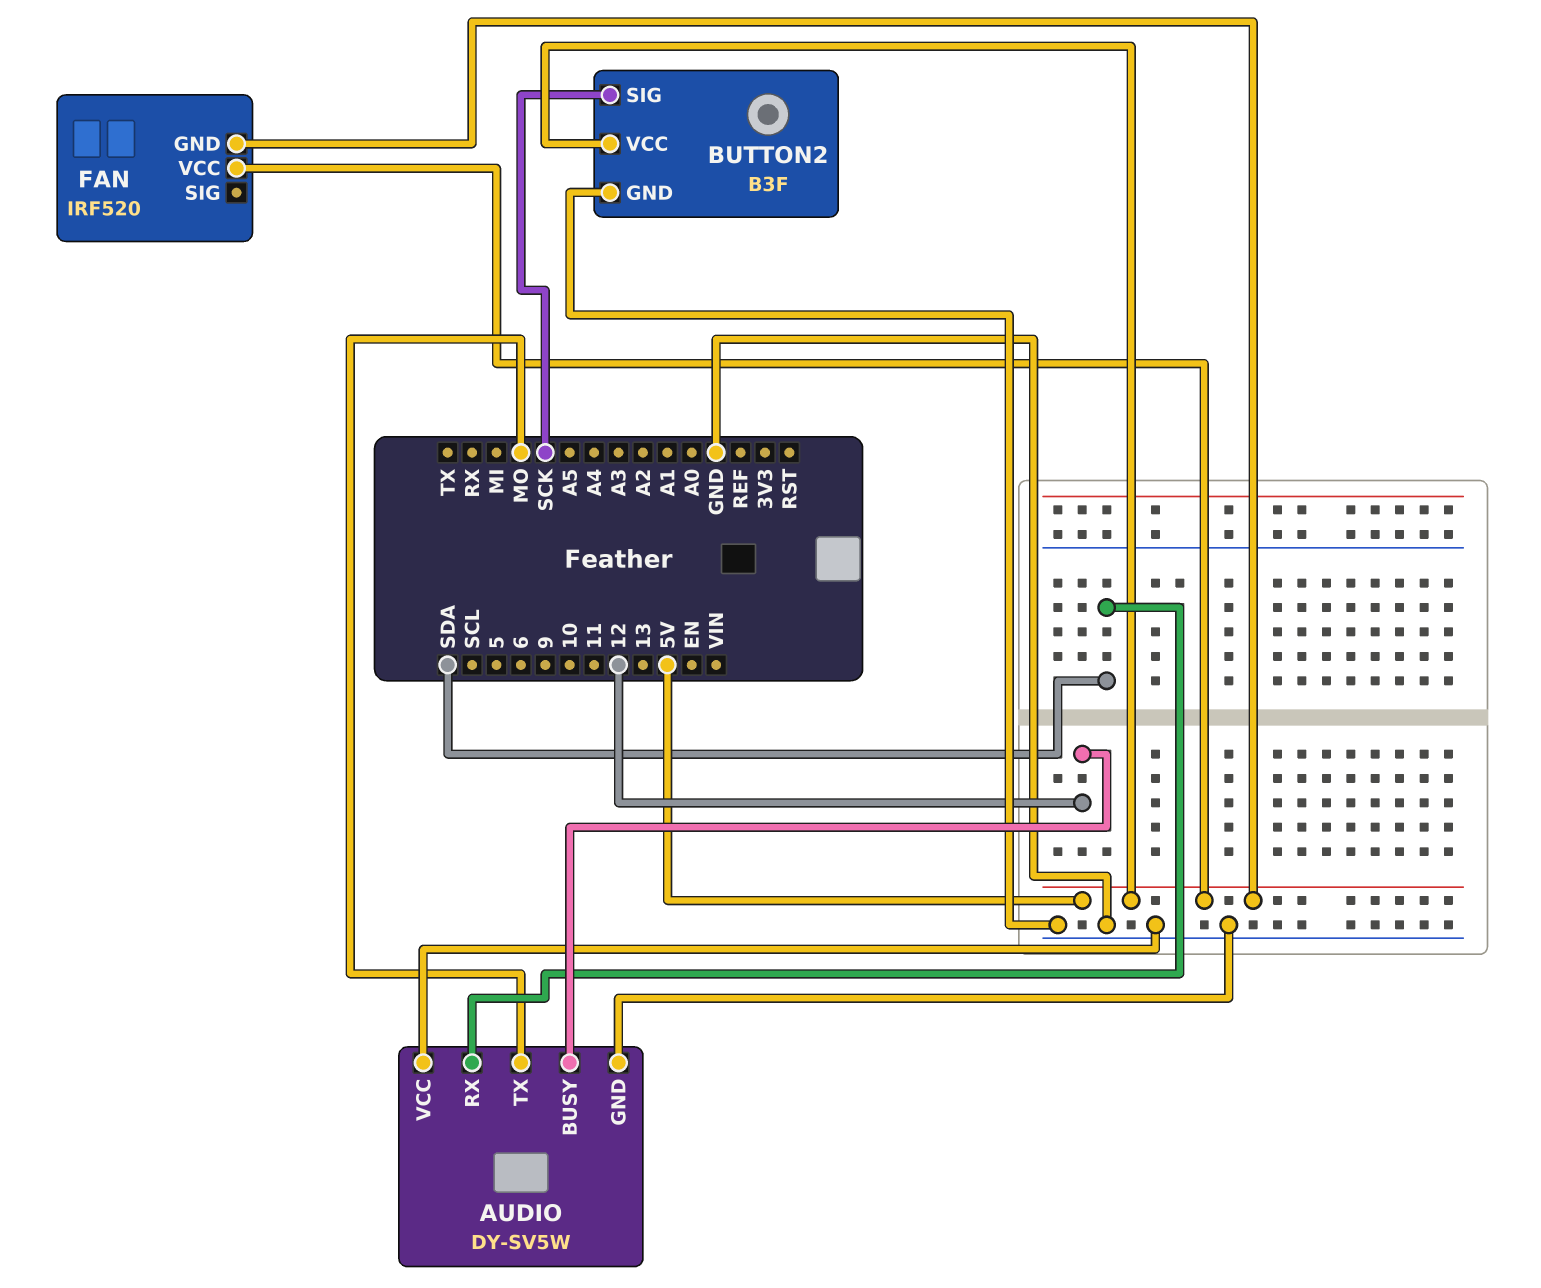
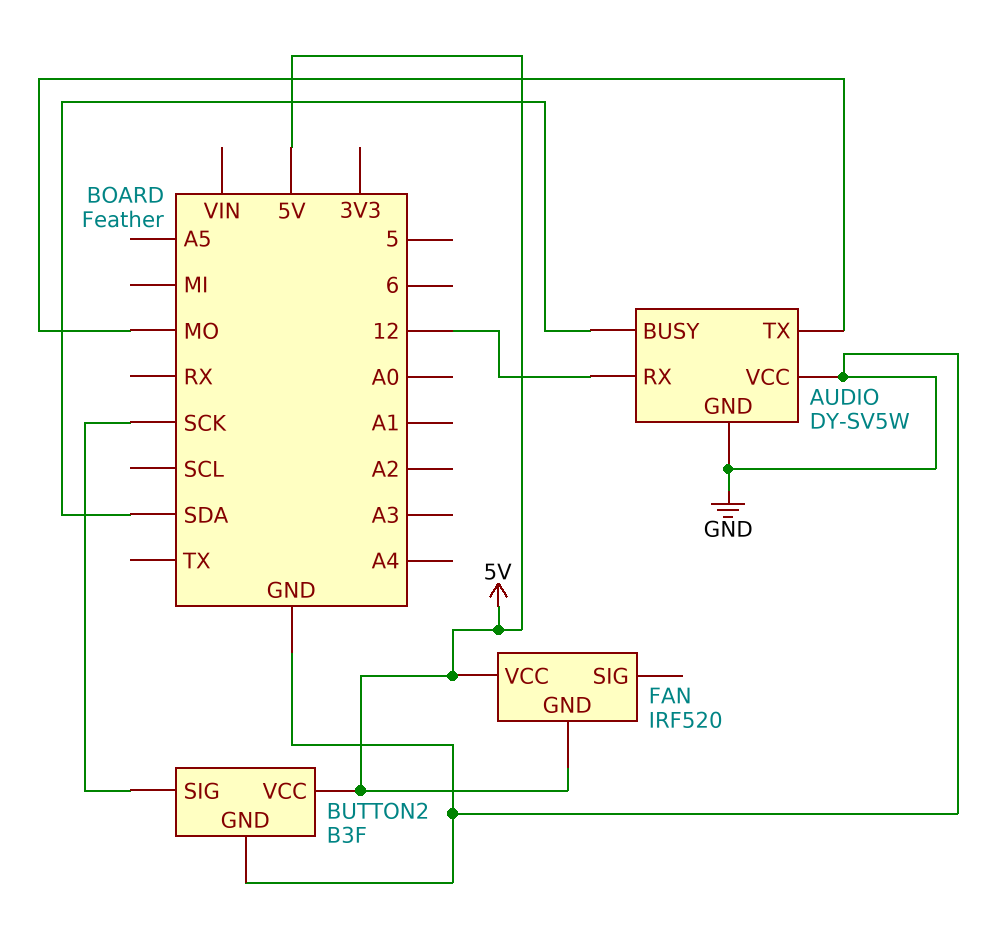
AUDIO pin BUSY: 12 -> SDA
AUDIO pin RX: SDA -> 12

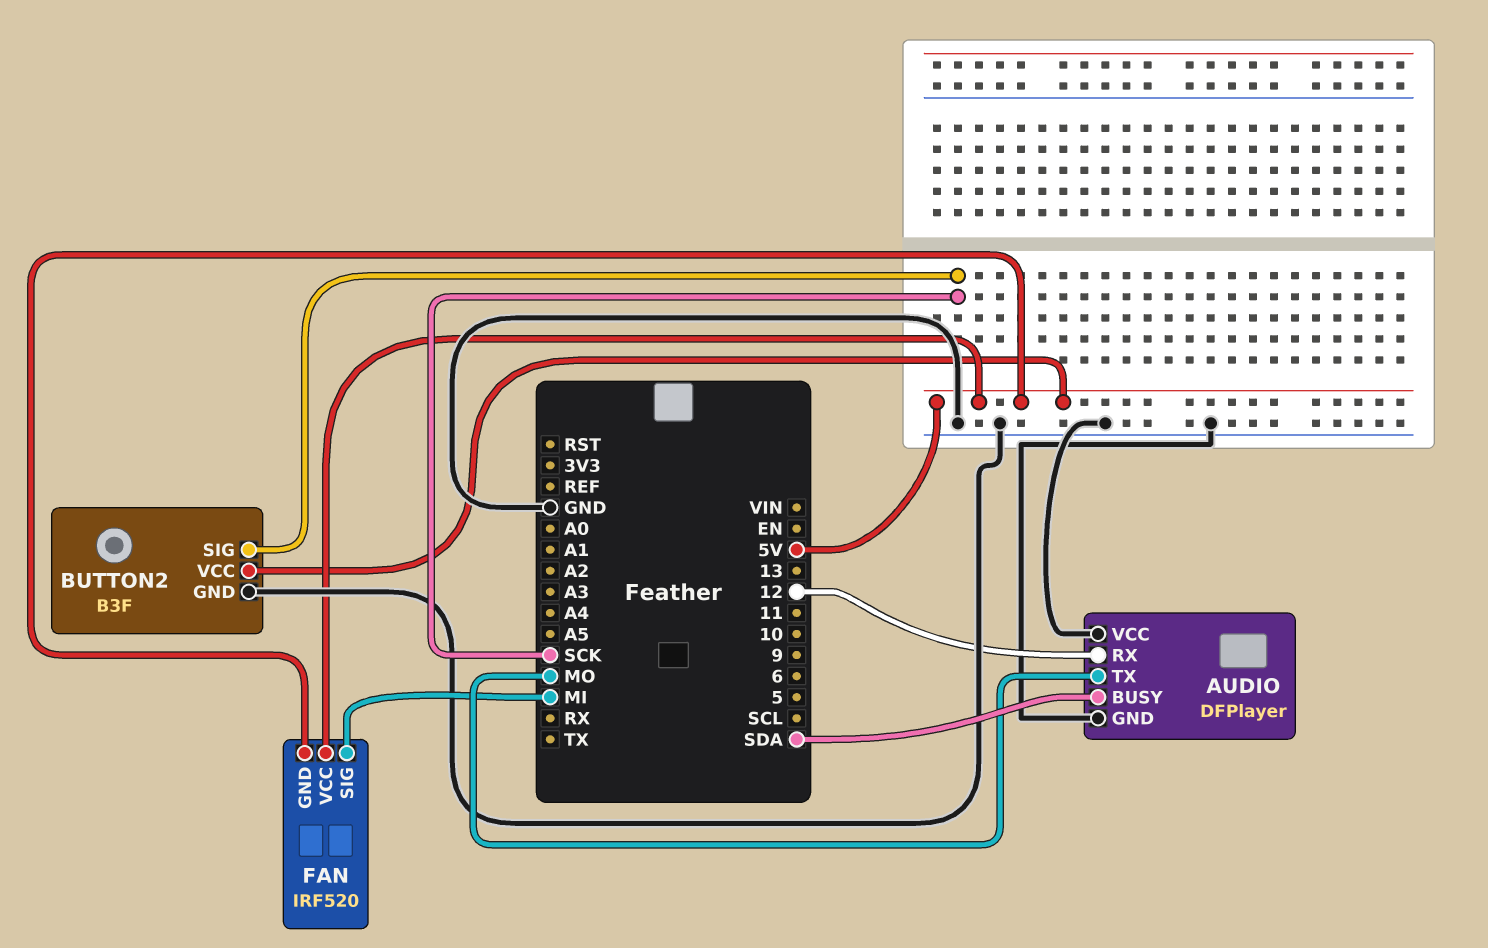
AUDIO: DY-SV5W -> DFPlayer
FAN pin SIG: none -> MI

